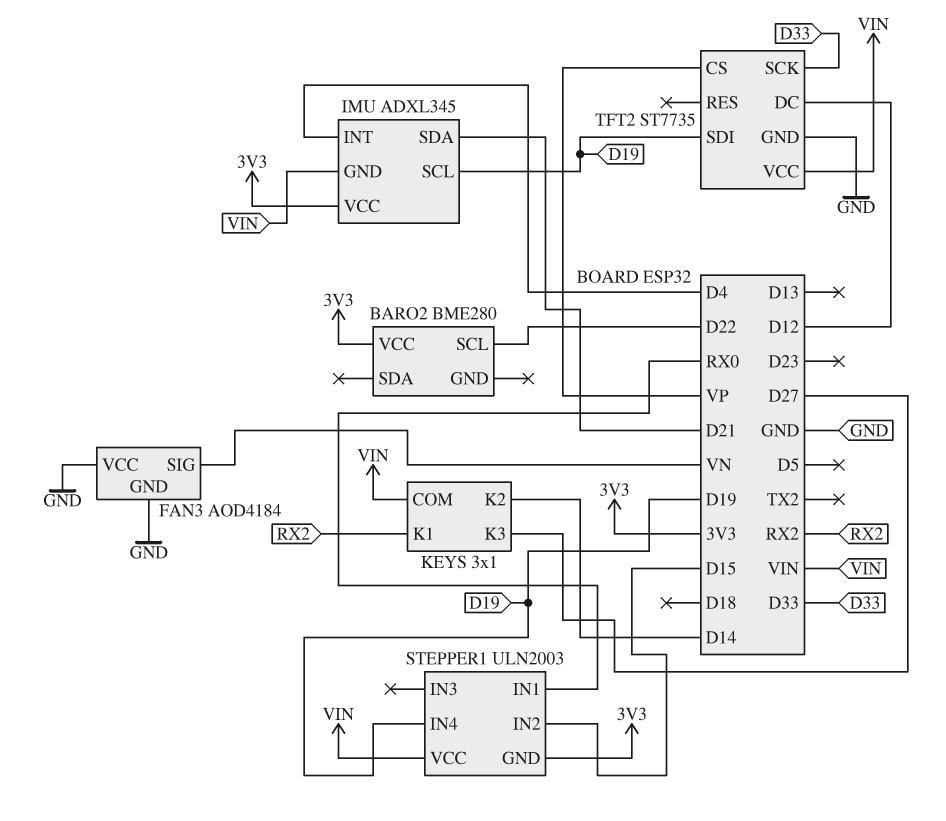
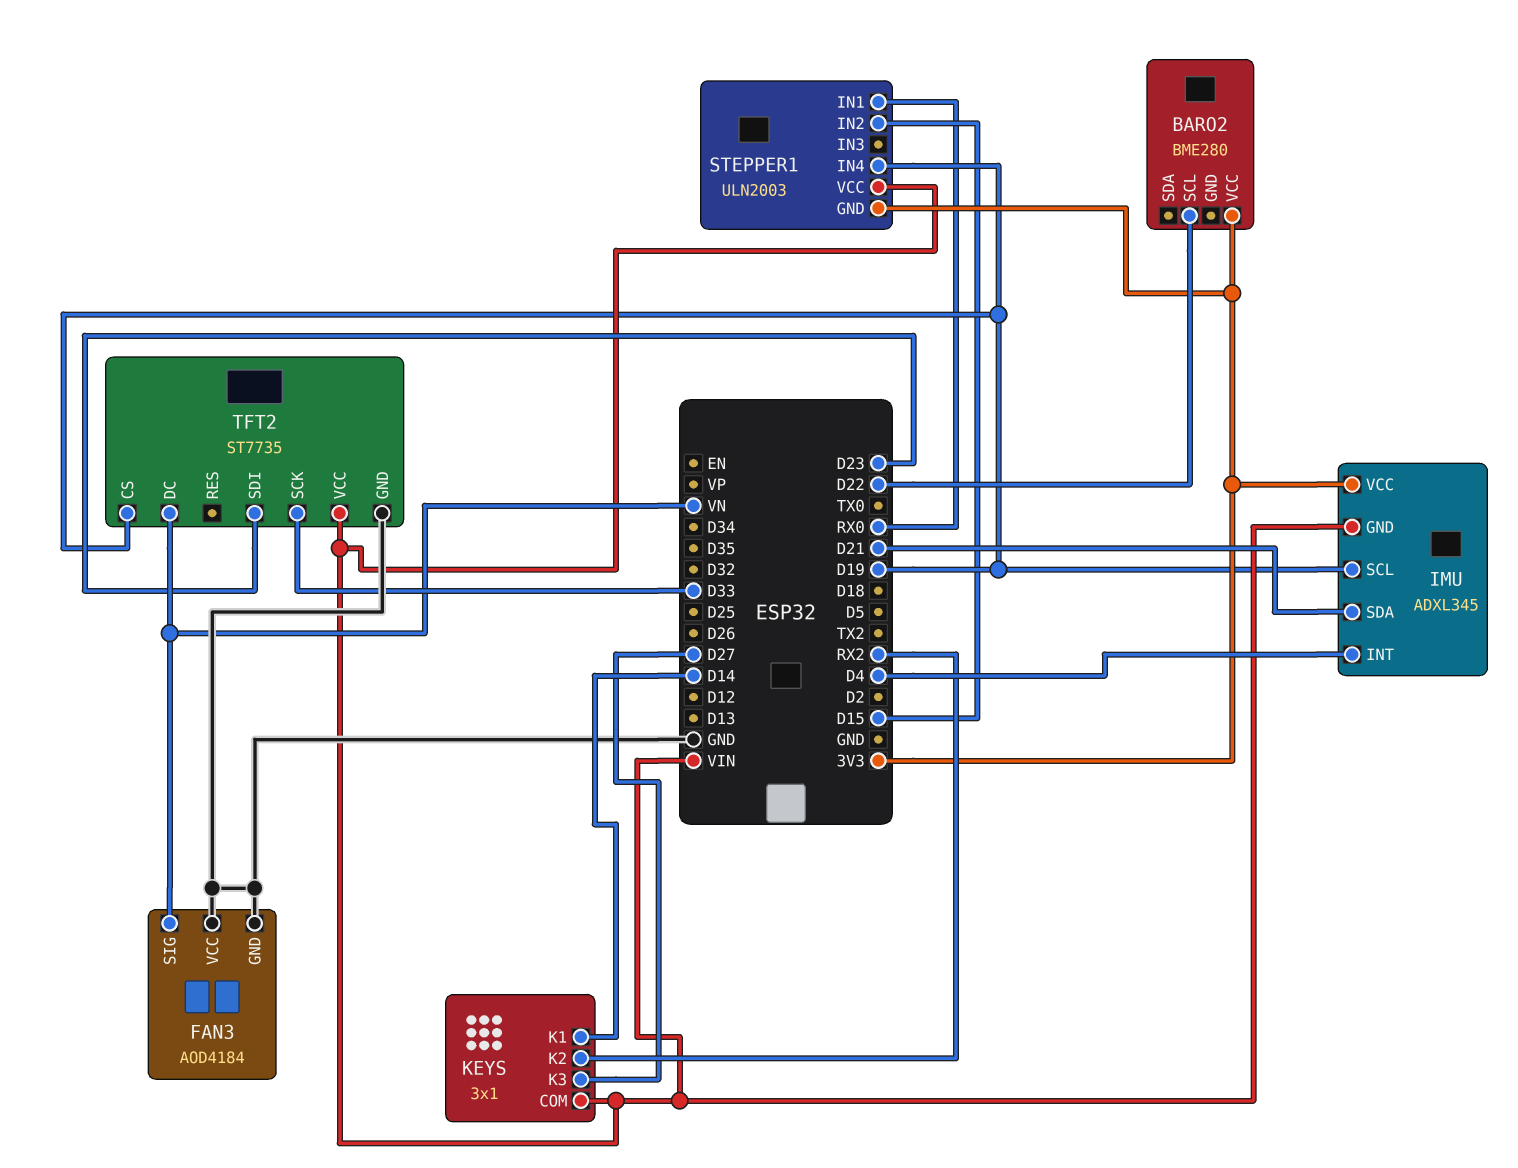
KEYS pin K1: RX2 -> D14
KEYS pin K2: D14 -> RX2
TFT2 pin CS: VP -> D19
TFT2 pin DC: D12 -> VN
TFT2 pin SDI: D19 -> D23

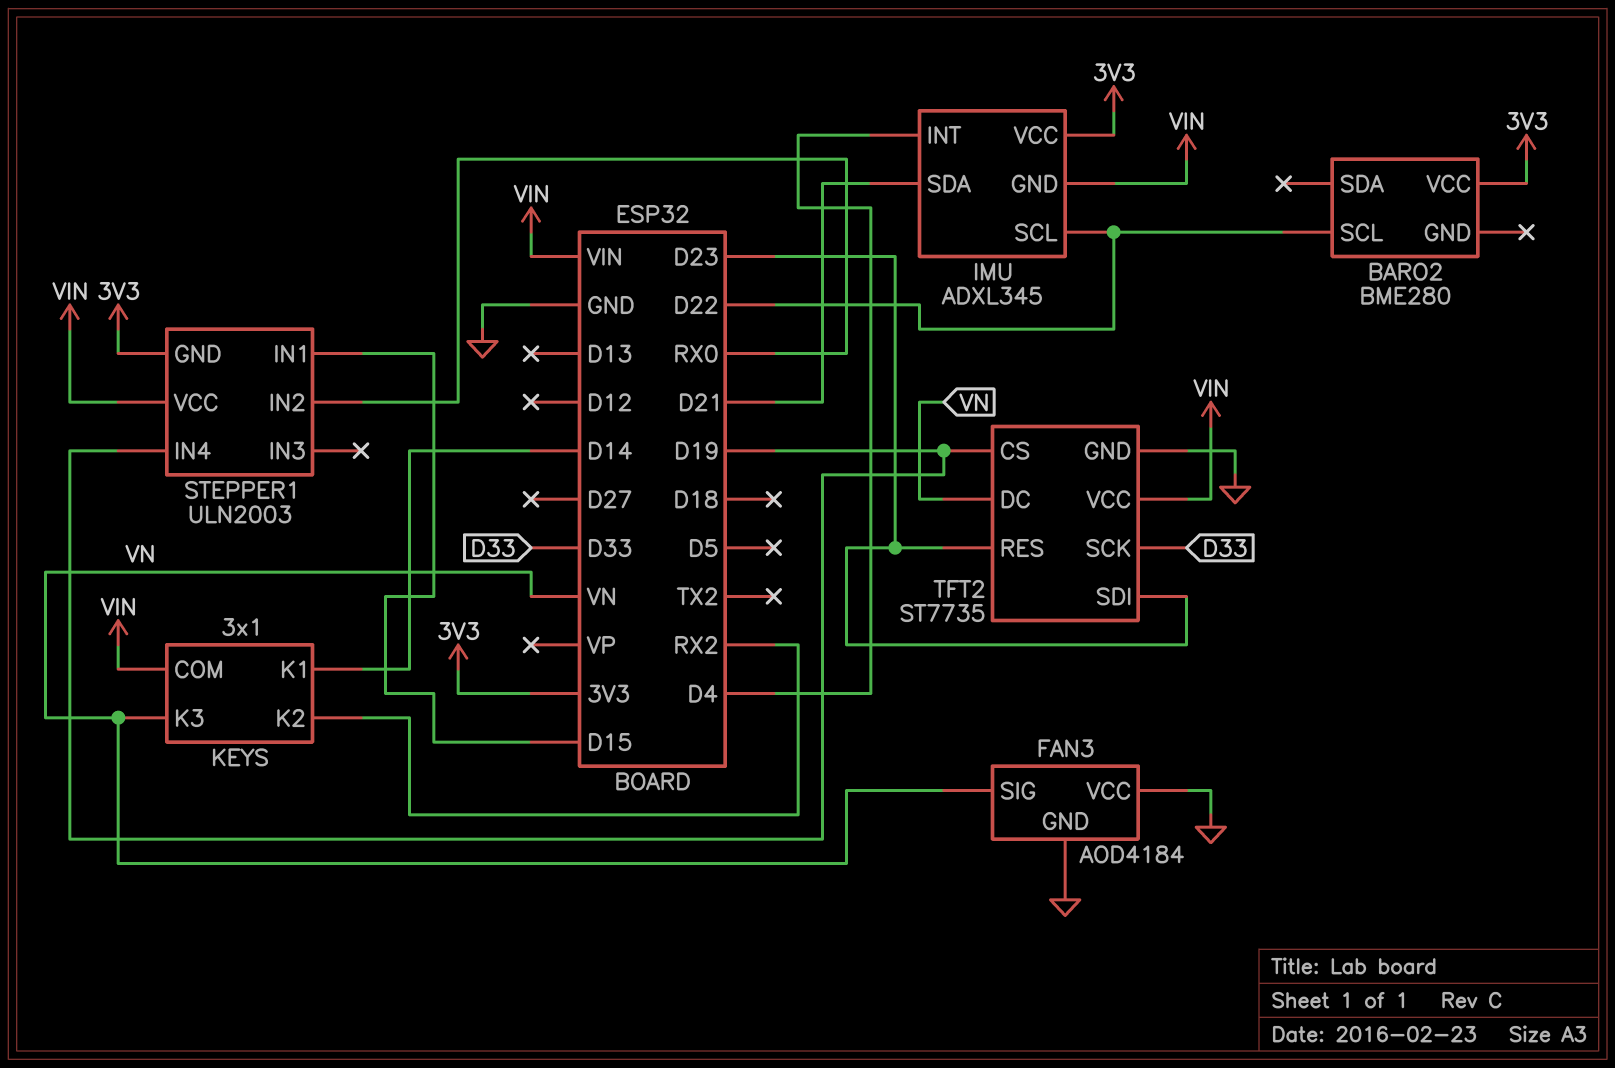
IMU pin SCL: D19 -> D22
KEYS pin K3: D27 -> VN
STEPPER1 pin IN1: RX0 -> D15
STEPPER1 pin IN2: D15 -> RX0
TFT2 pin RES: none -> D23

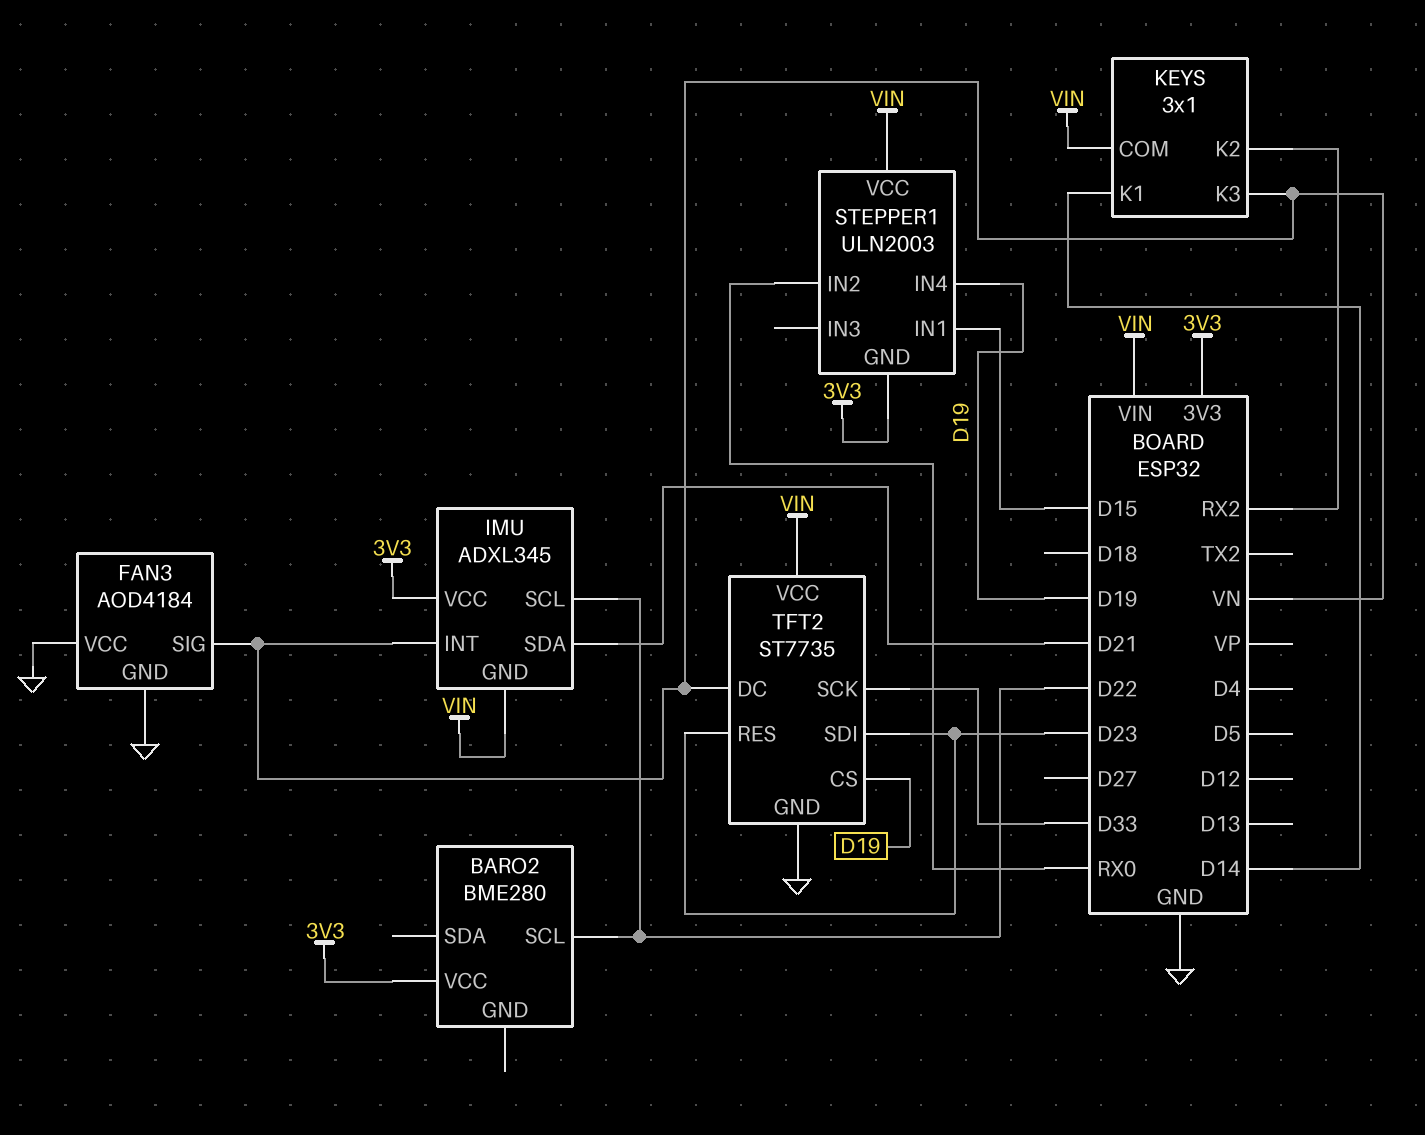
IMU pin INT: D4 -> VN

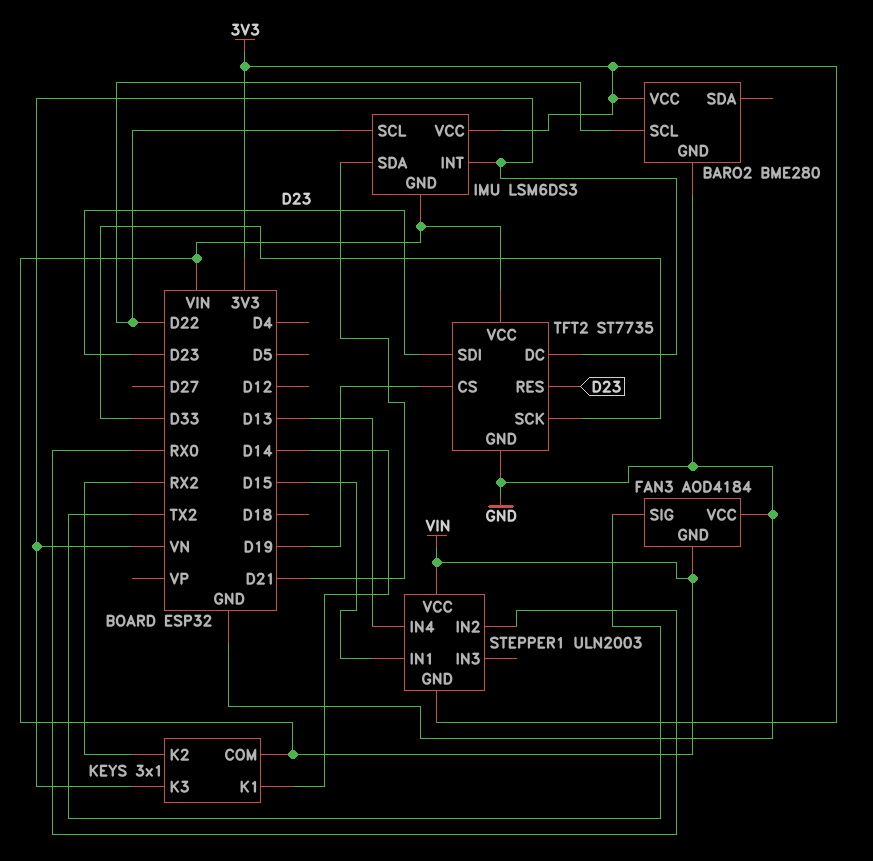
BARO2 pin GND: none -> GND
FAN3 pin GND: GND -> VIN
FAN3 pin SIG: VN -> TX2
IMU: ADXL345 -> LSM6DS3
STEPPER1 pin IN4: D19 -> D13

